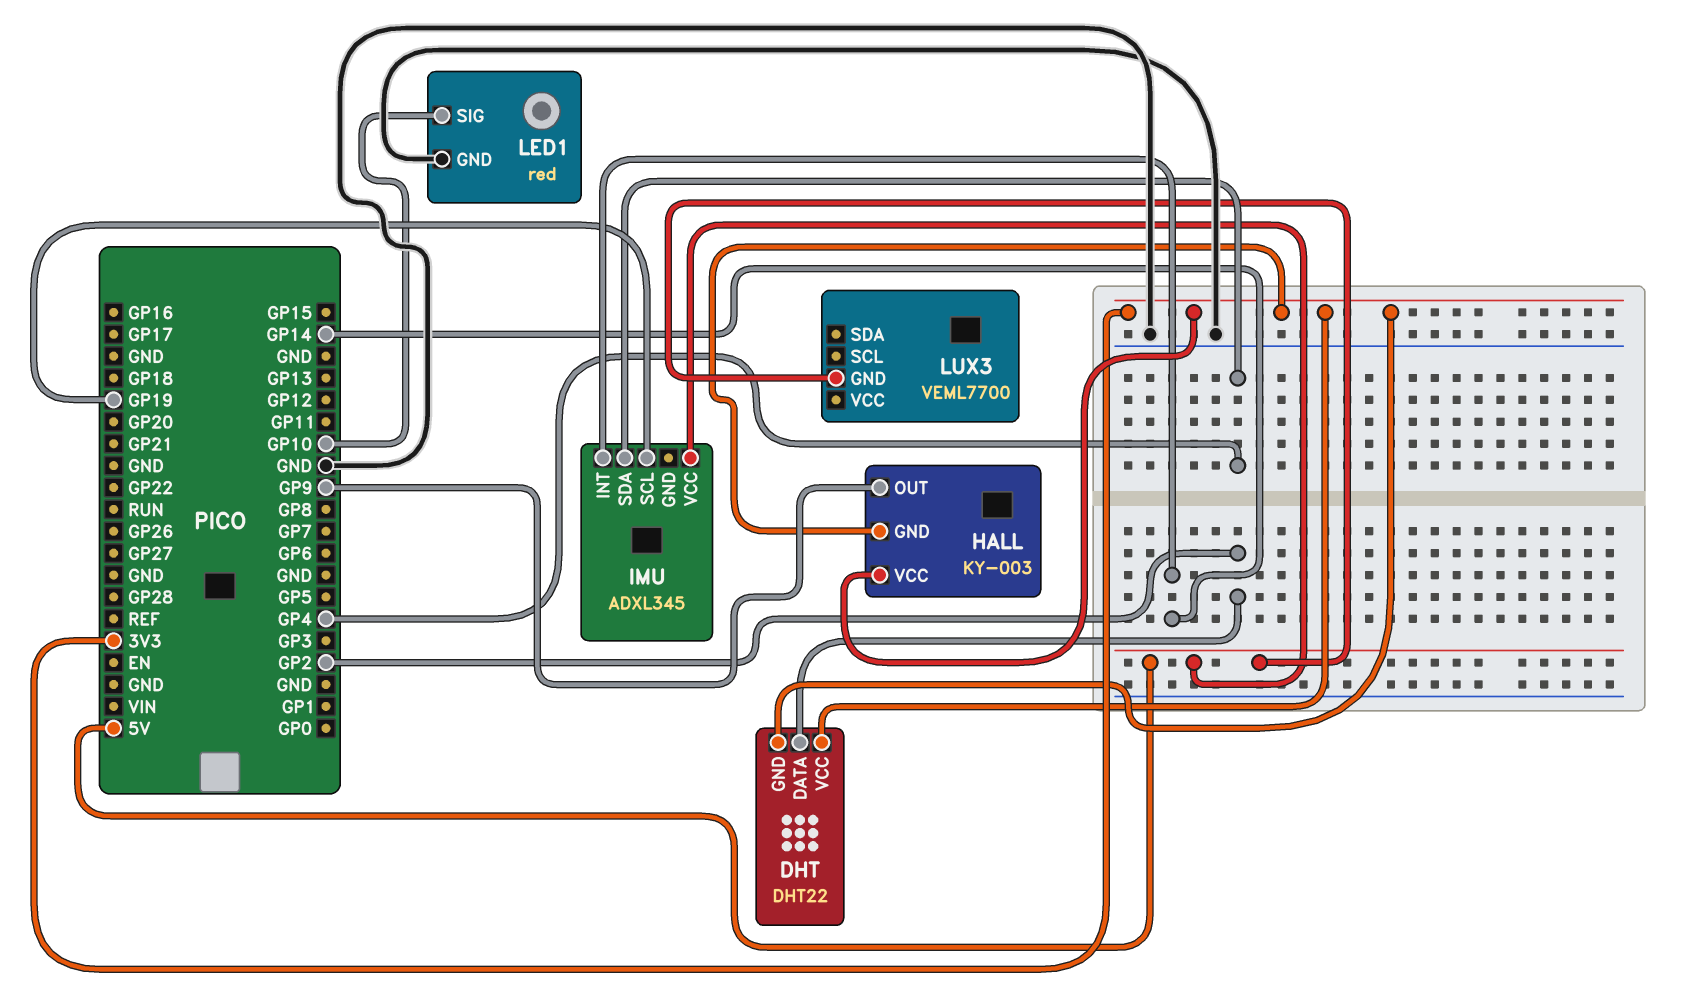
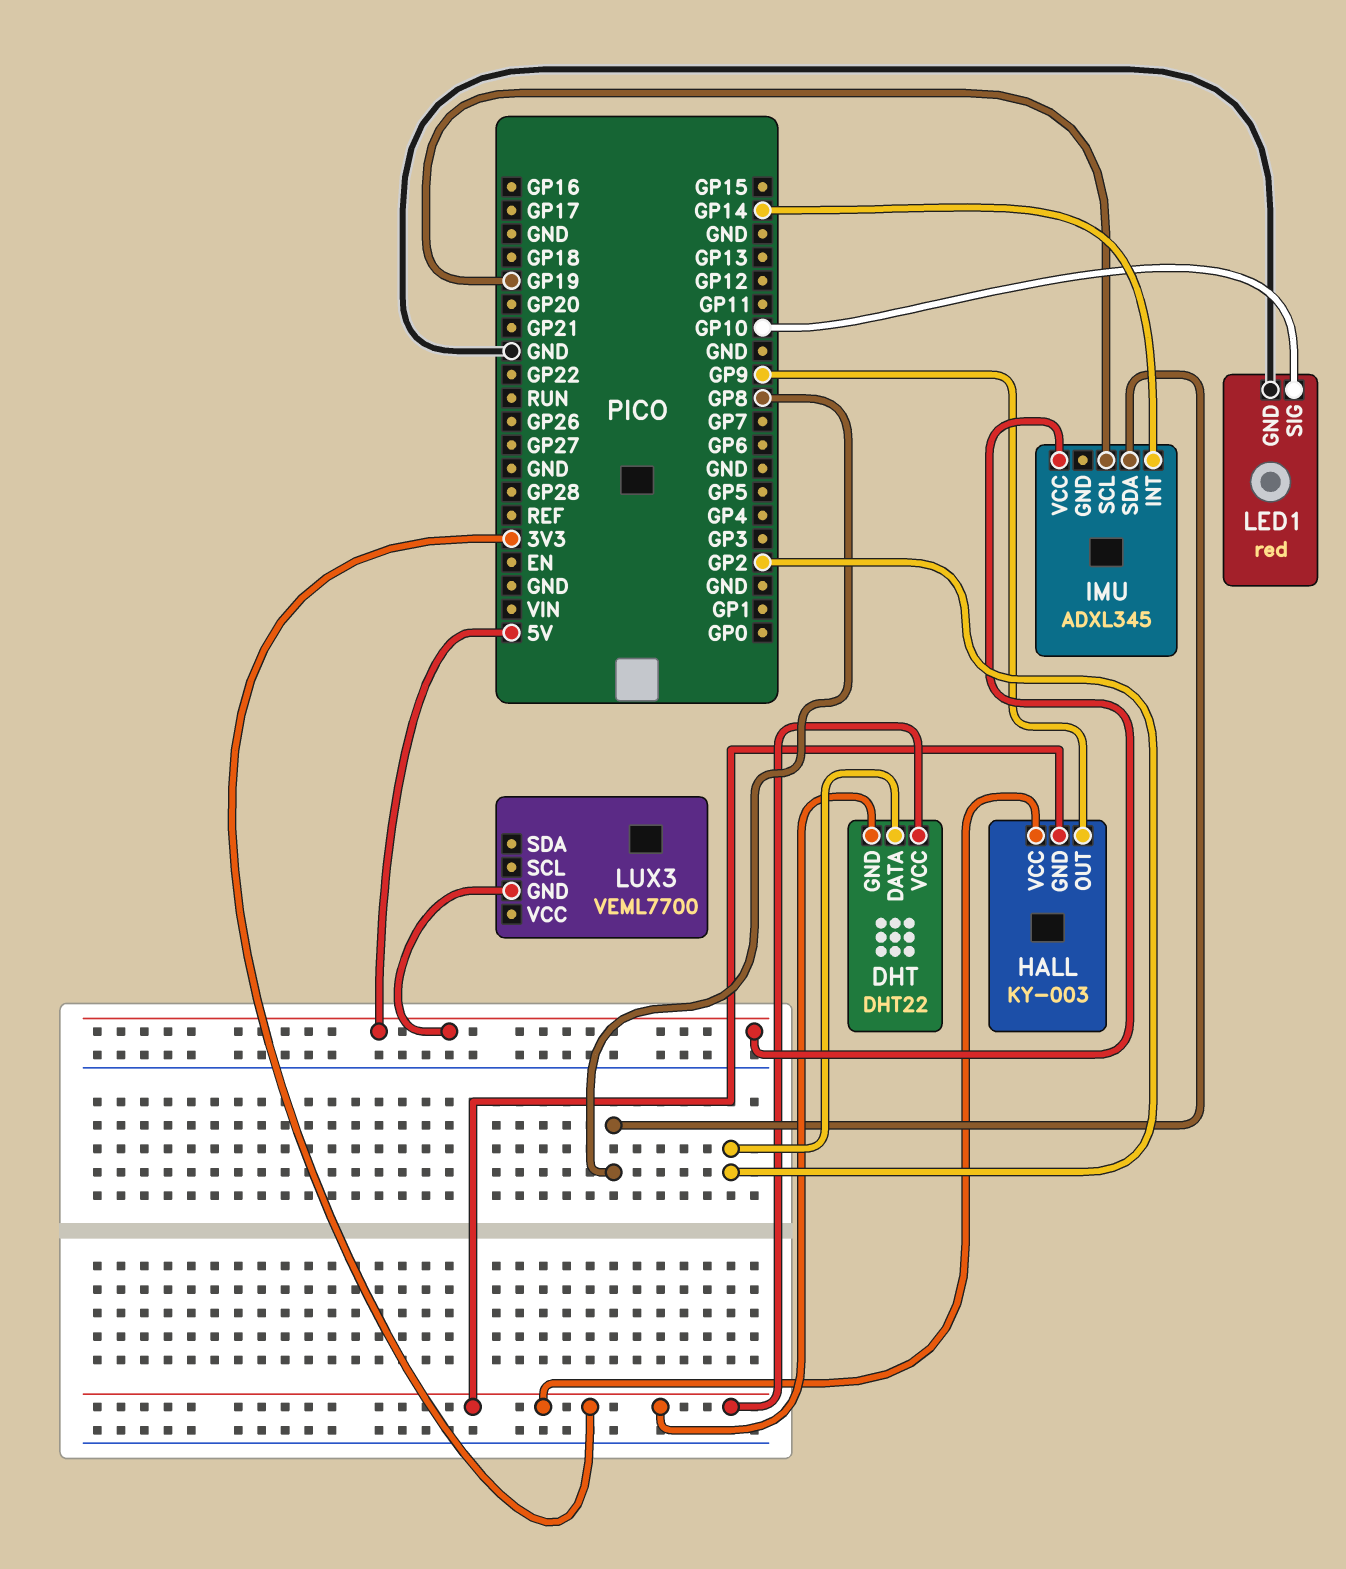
IMU pin SDA: GP4 -> GP8

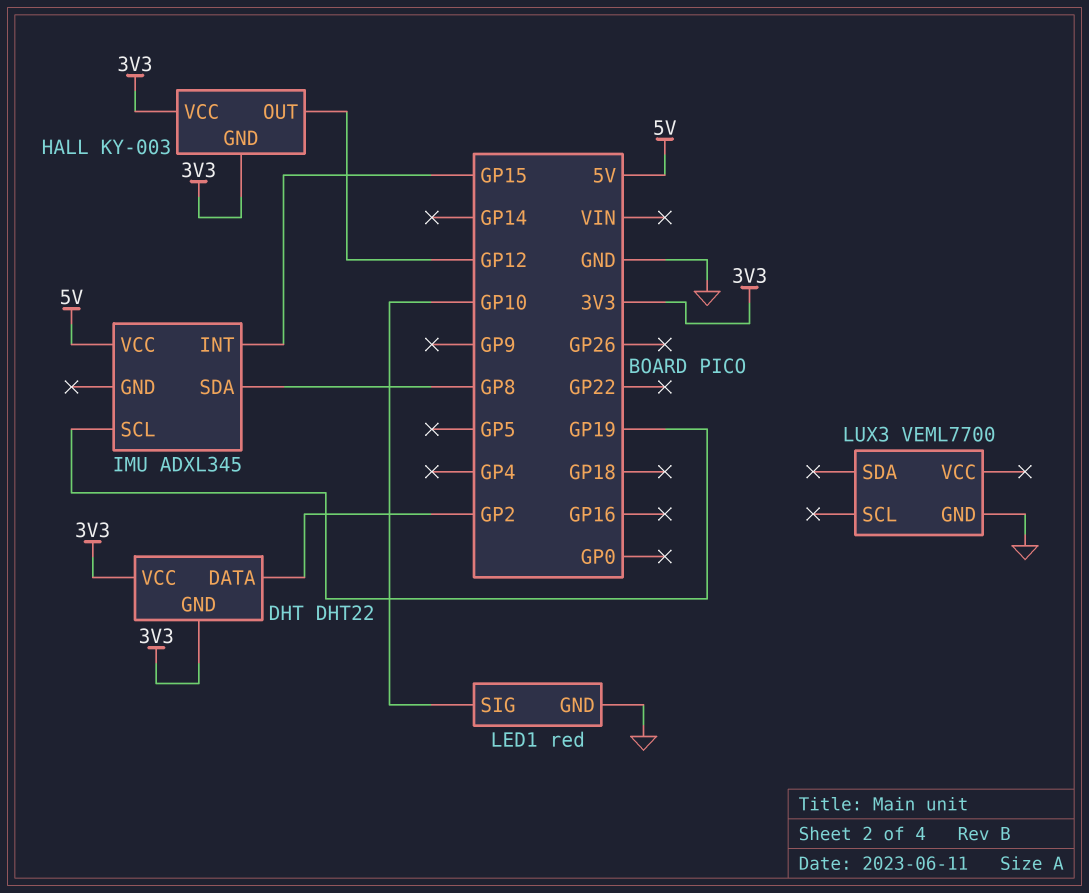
HALL pin OUT: GP9 -> GP12
IMU pin INT: GP14 -> GP15
LUX3 pin GND: 5V -> GND

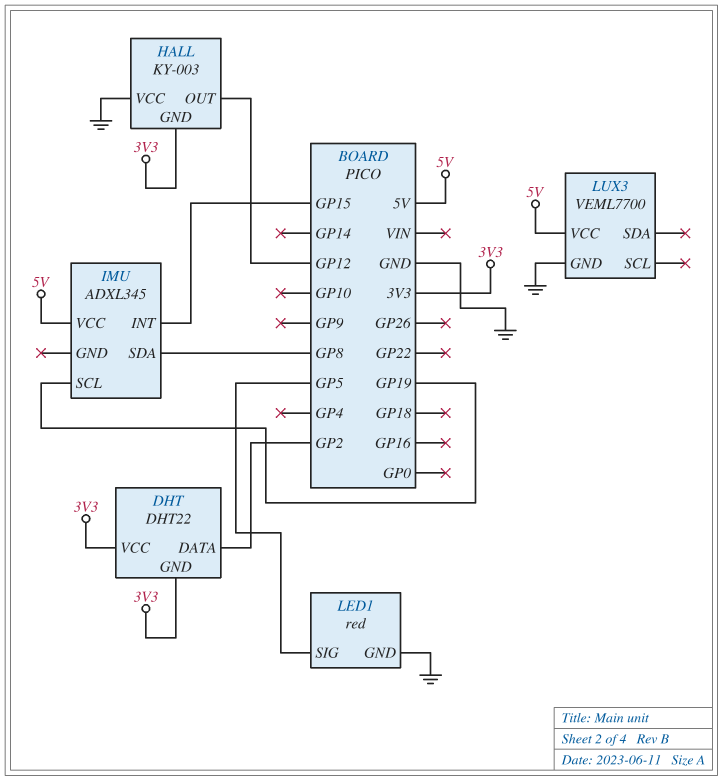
HALL pin VCC: 3V3 -> GND
LED1 pin SIG: GP10 -> GP5
LUX3 pin VCC: none -> 5V

